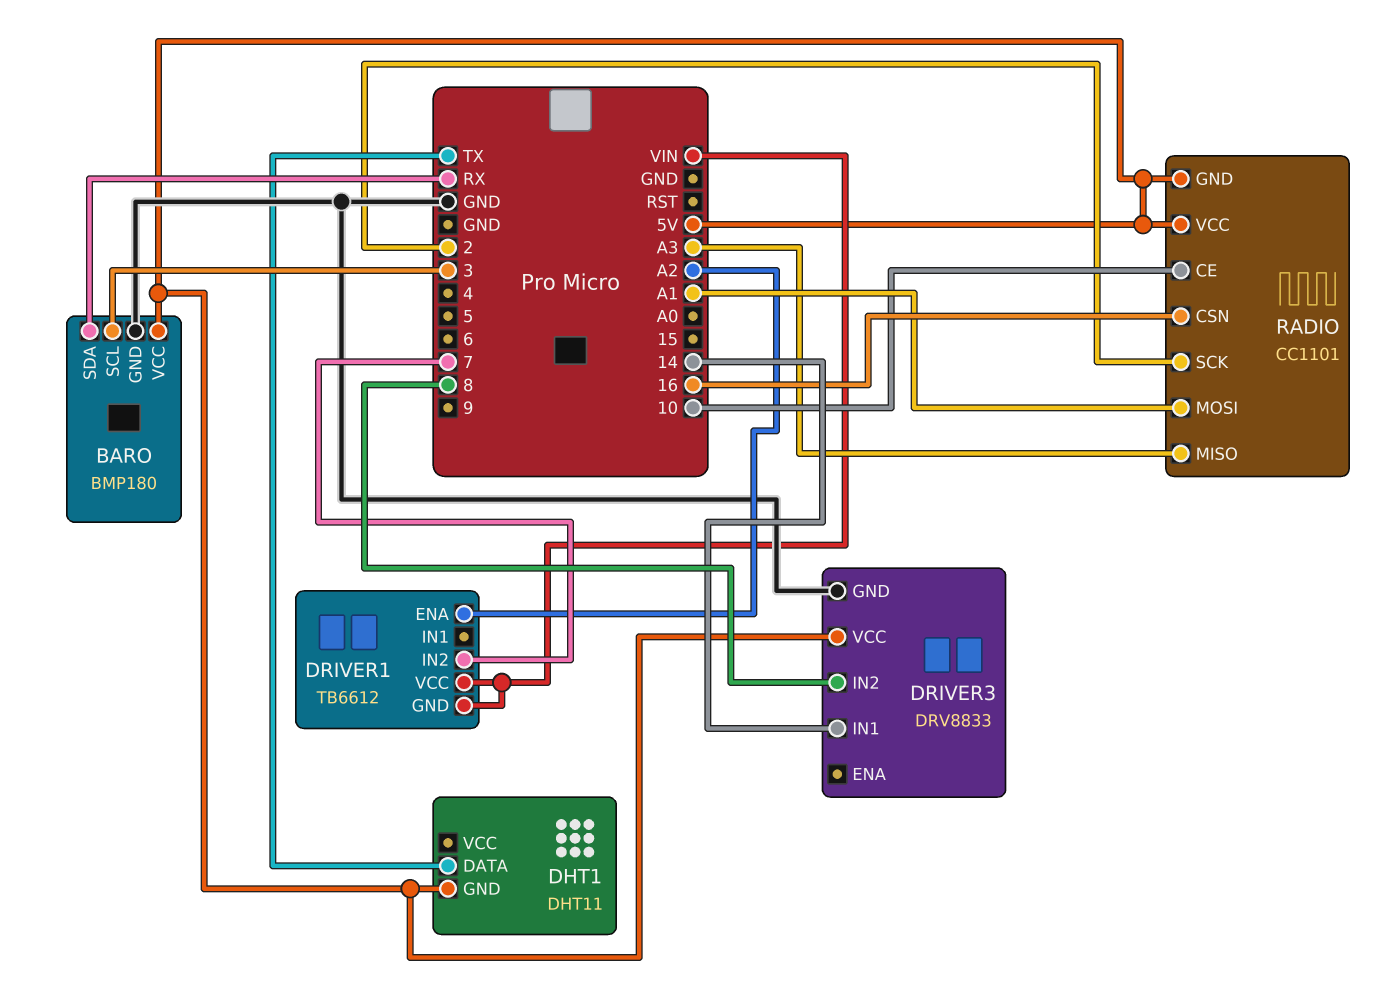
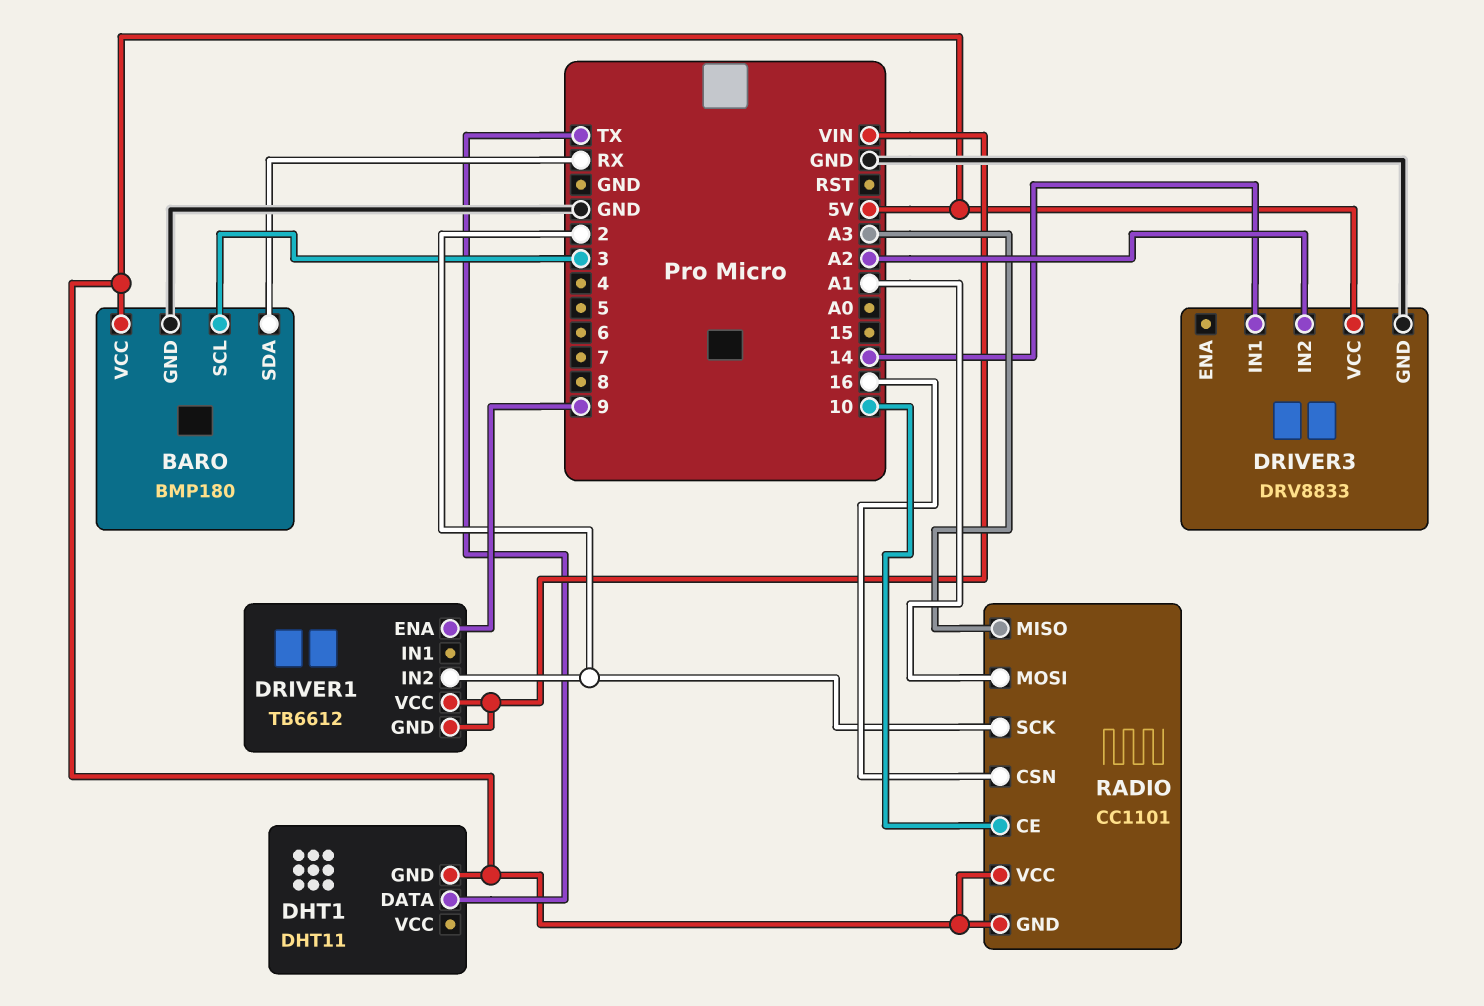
DRIVER1 pin ENA: A2 -> 9
DRIVER1 pin IN2: 7 -> 2
DRIVER3 pin IN2: 8 -> A2

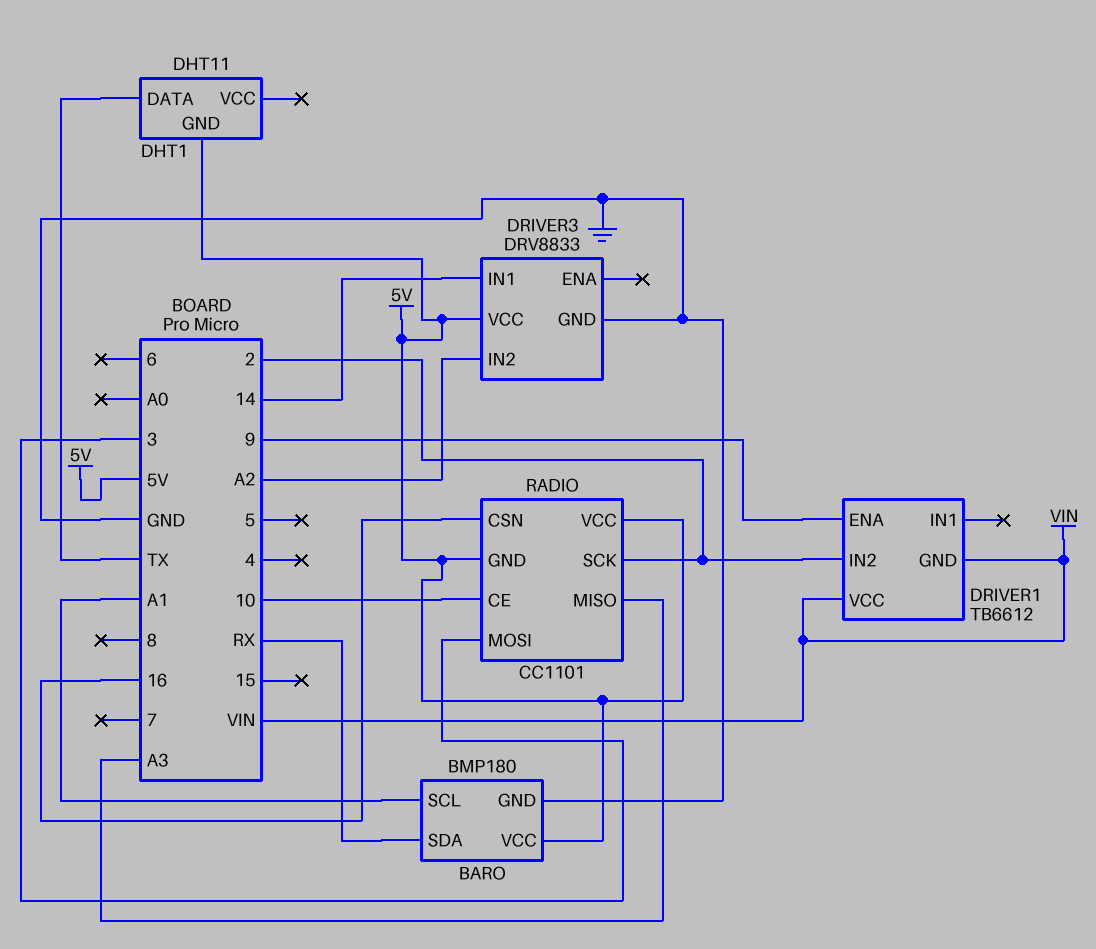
BARO pin SCL: 3 -> A1
RADIO pin MOSI: A1 -> 3

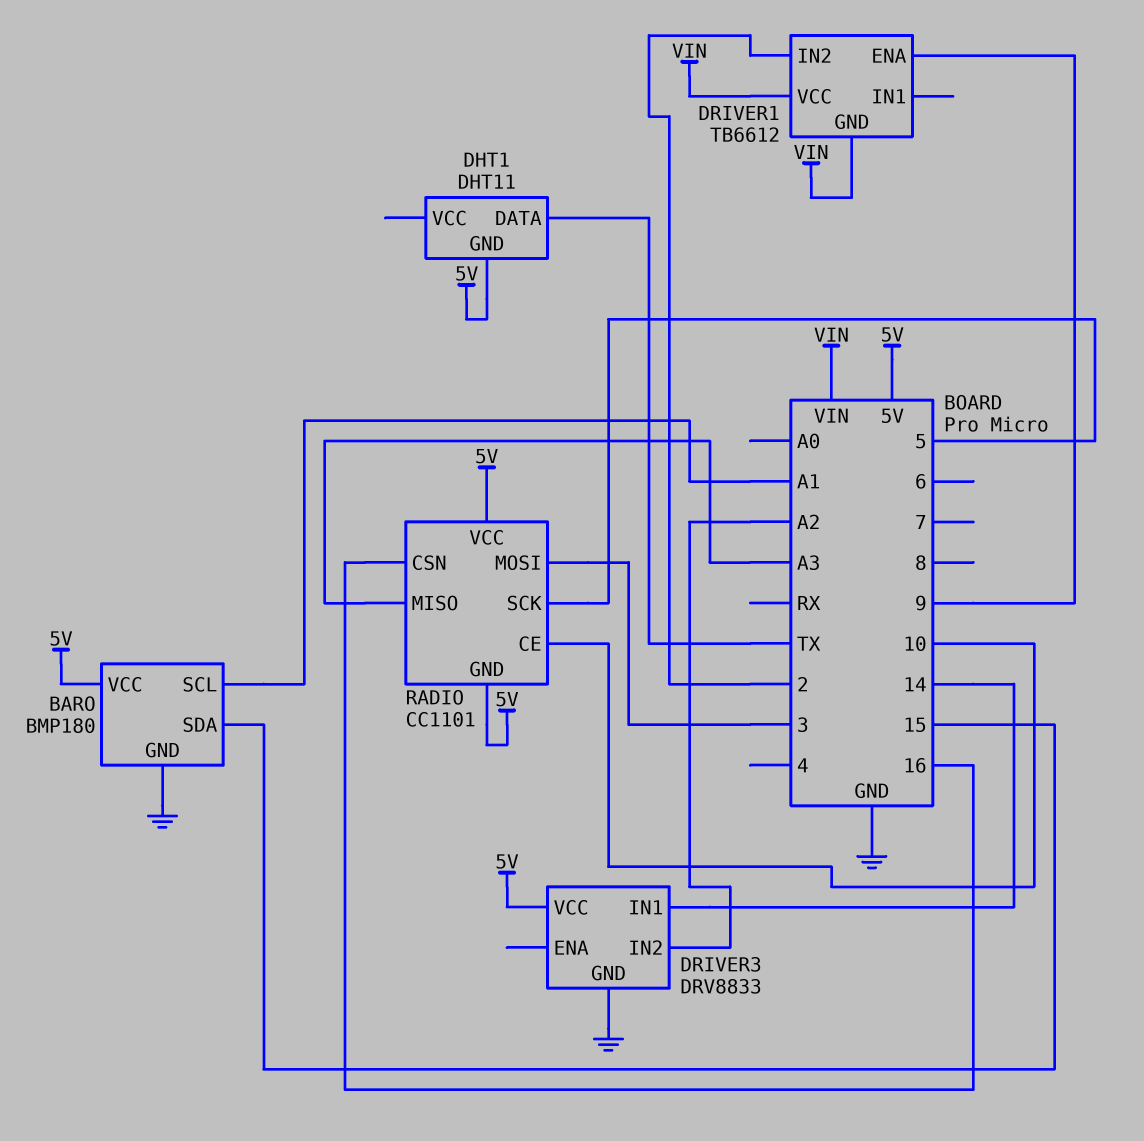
BARO pin SDA: RX -> 15
RADIO pin SCK: 2 -> 5

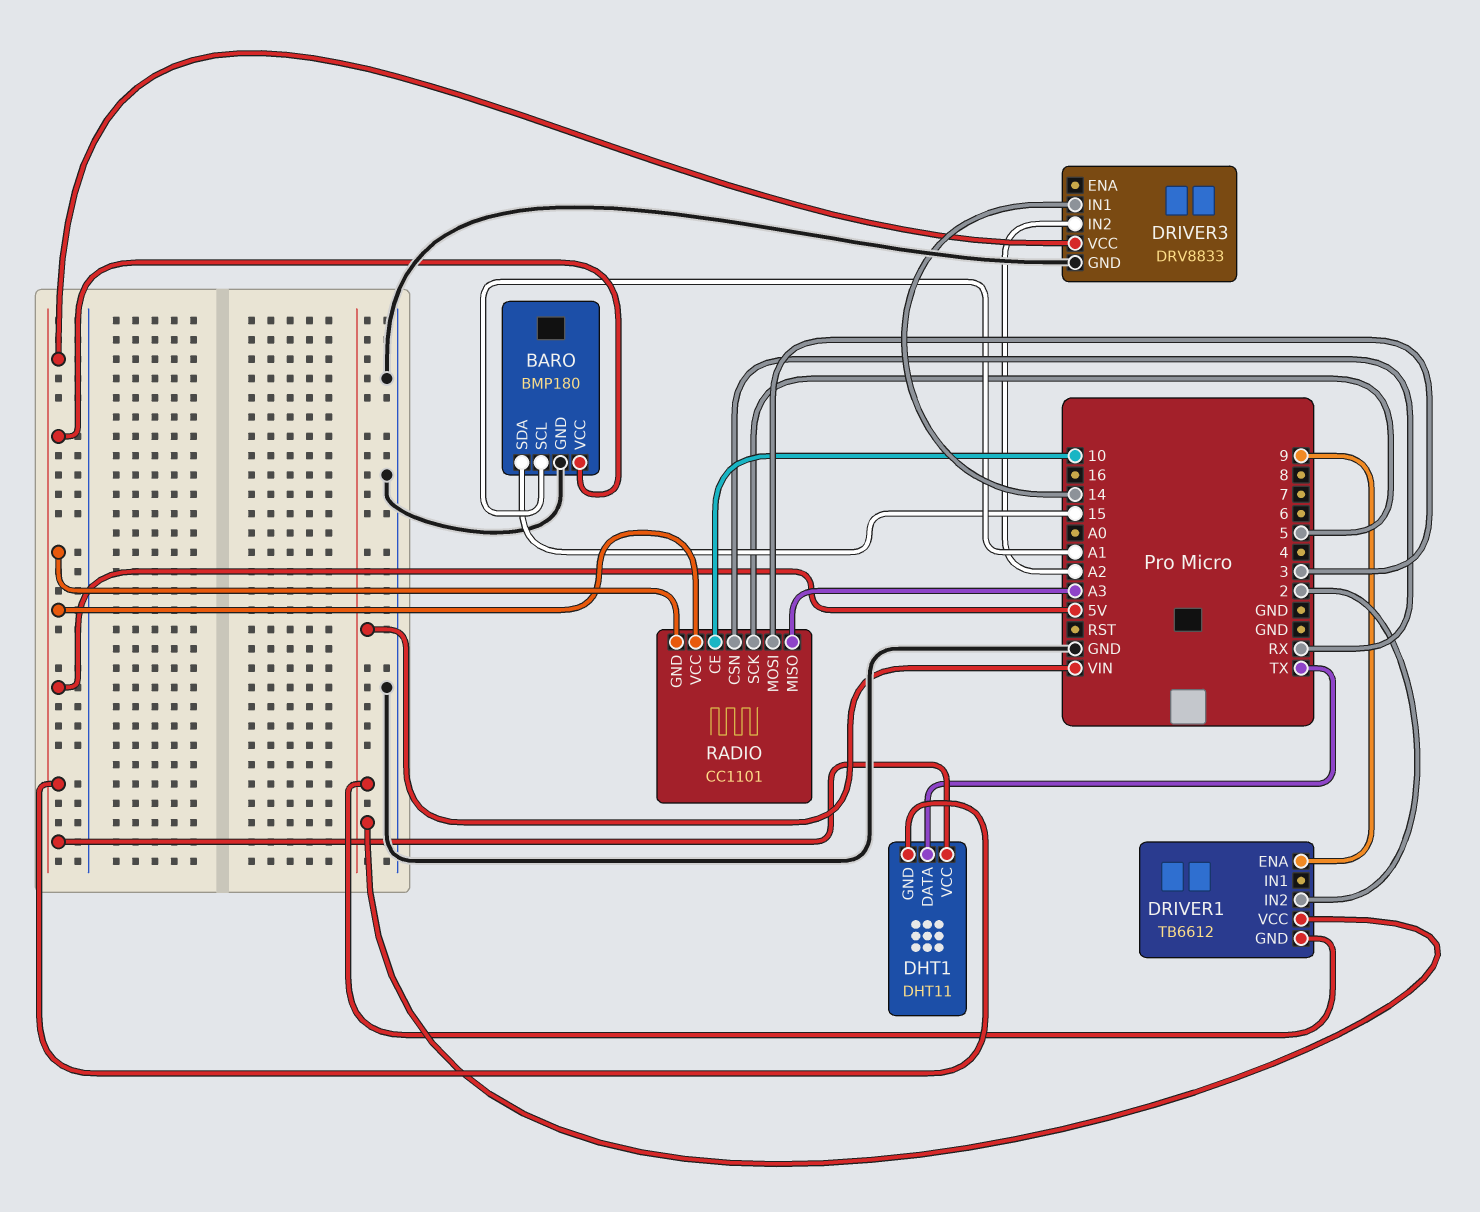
DHT1 pin VCC: none -> 5V
RADIO pin CSN: 16 -> RX

